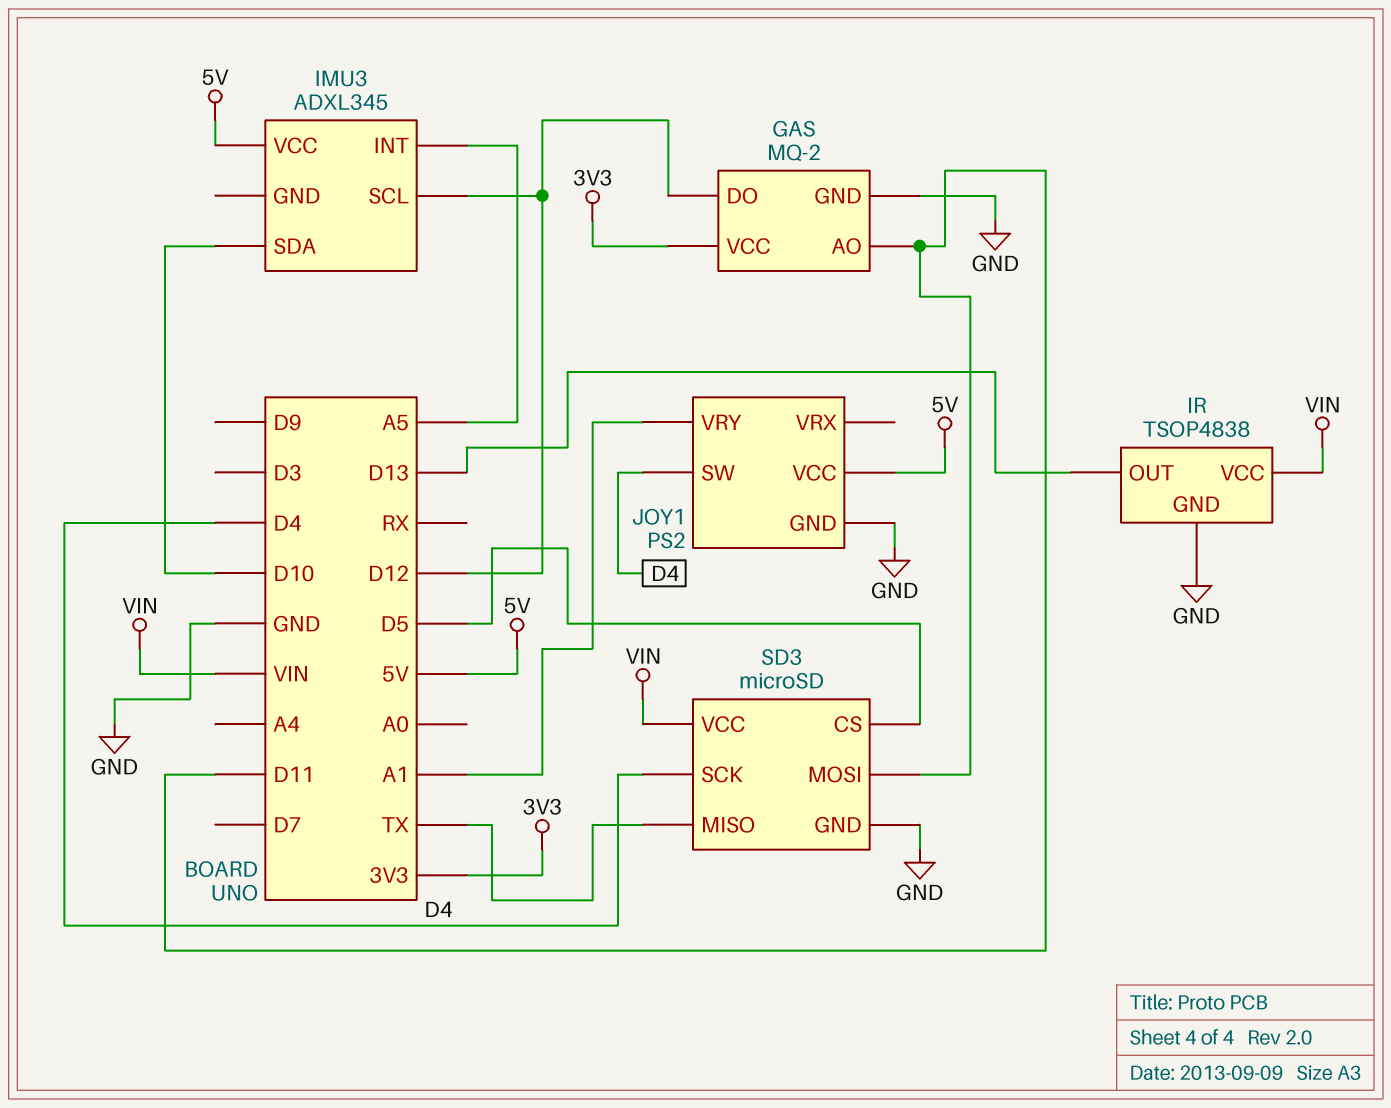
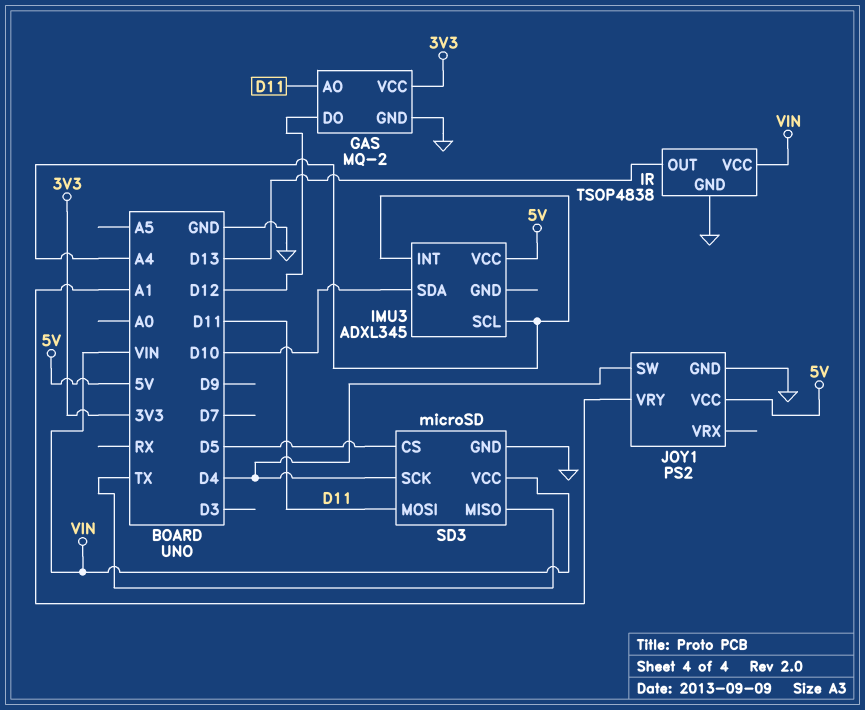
IMU3 pin INT: A5 -> A4
IMU3 pin SCL: D12 -> A4

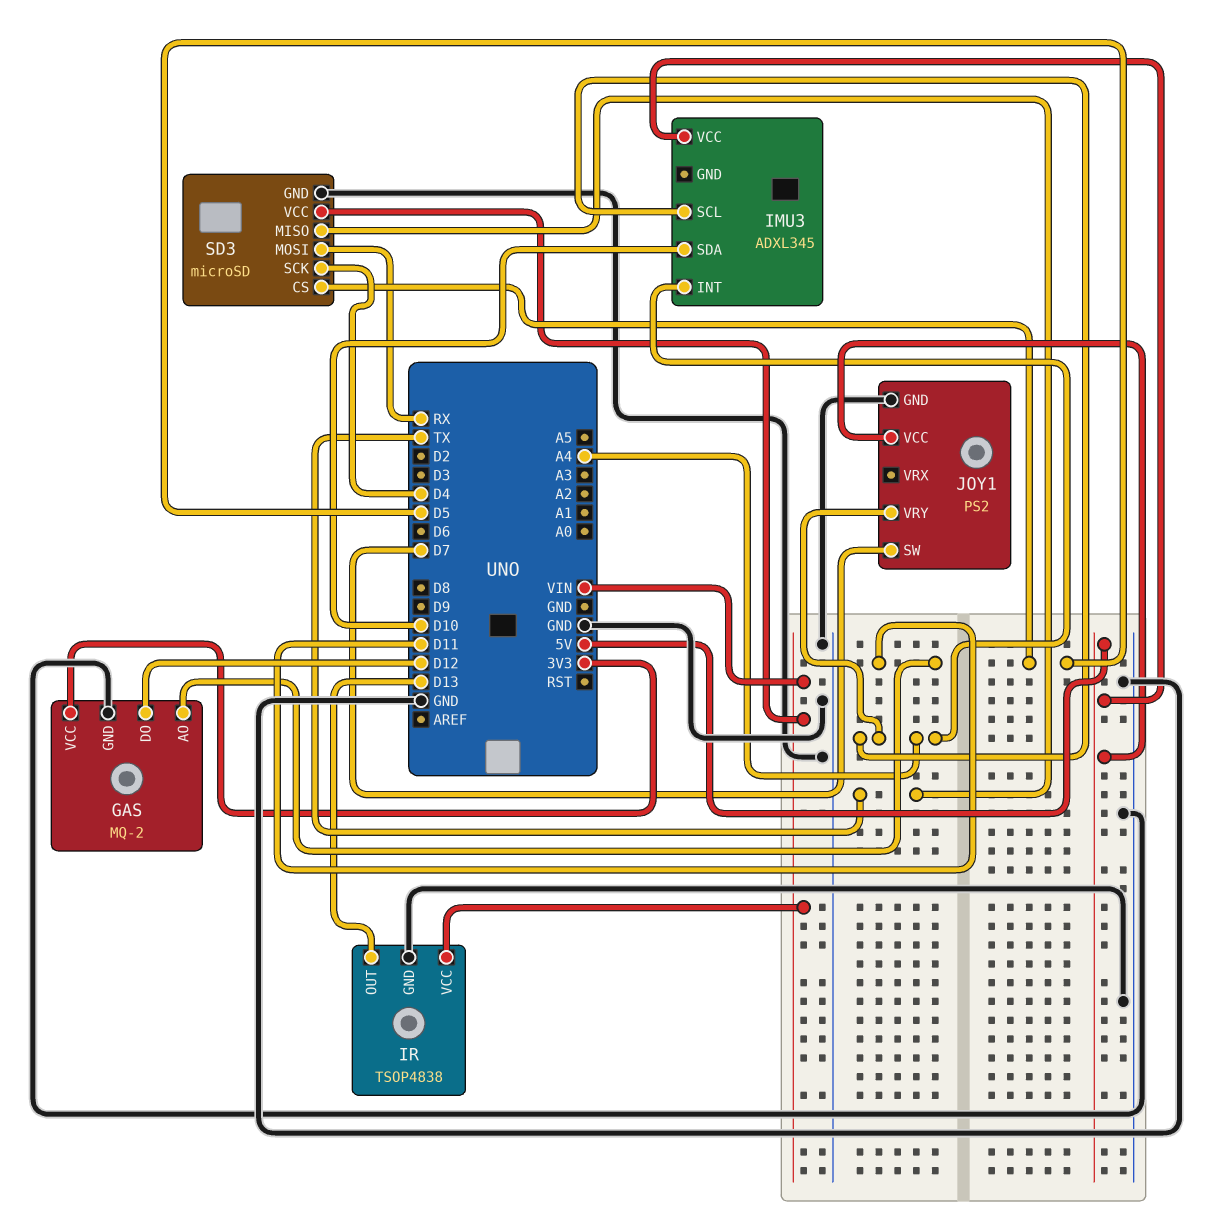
JOY1 pin SW: D4 -> D7
JOY1 pin VRY: A1 -> A4
SD3 pin MOSI: D11 -> RX

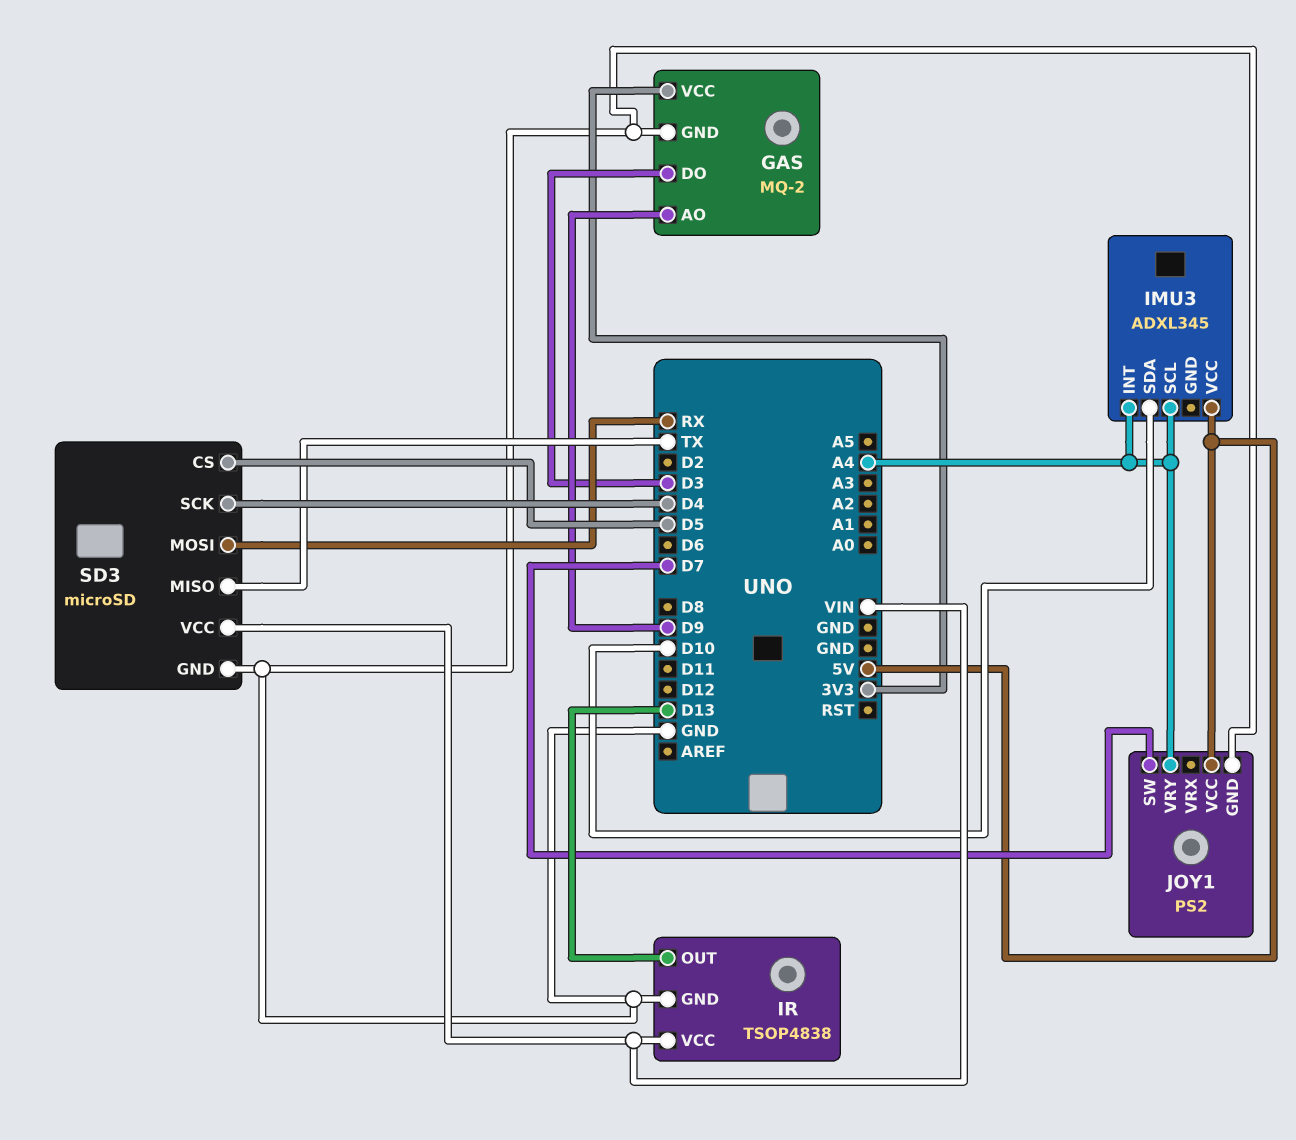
GAS pin AO: D11 -> D9
GAS pin DO: D12 -> D3

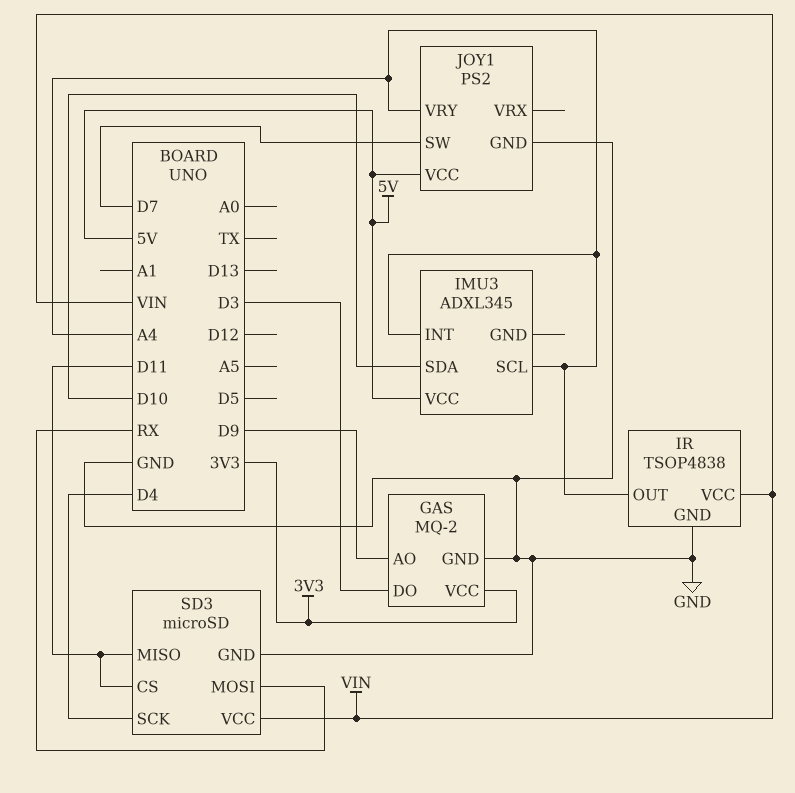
IR pin OUT: D13 -> A4
SD3 pin CS: D5 -> D11
SD3 pin MISO: TX -> D11

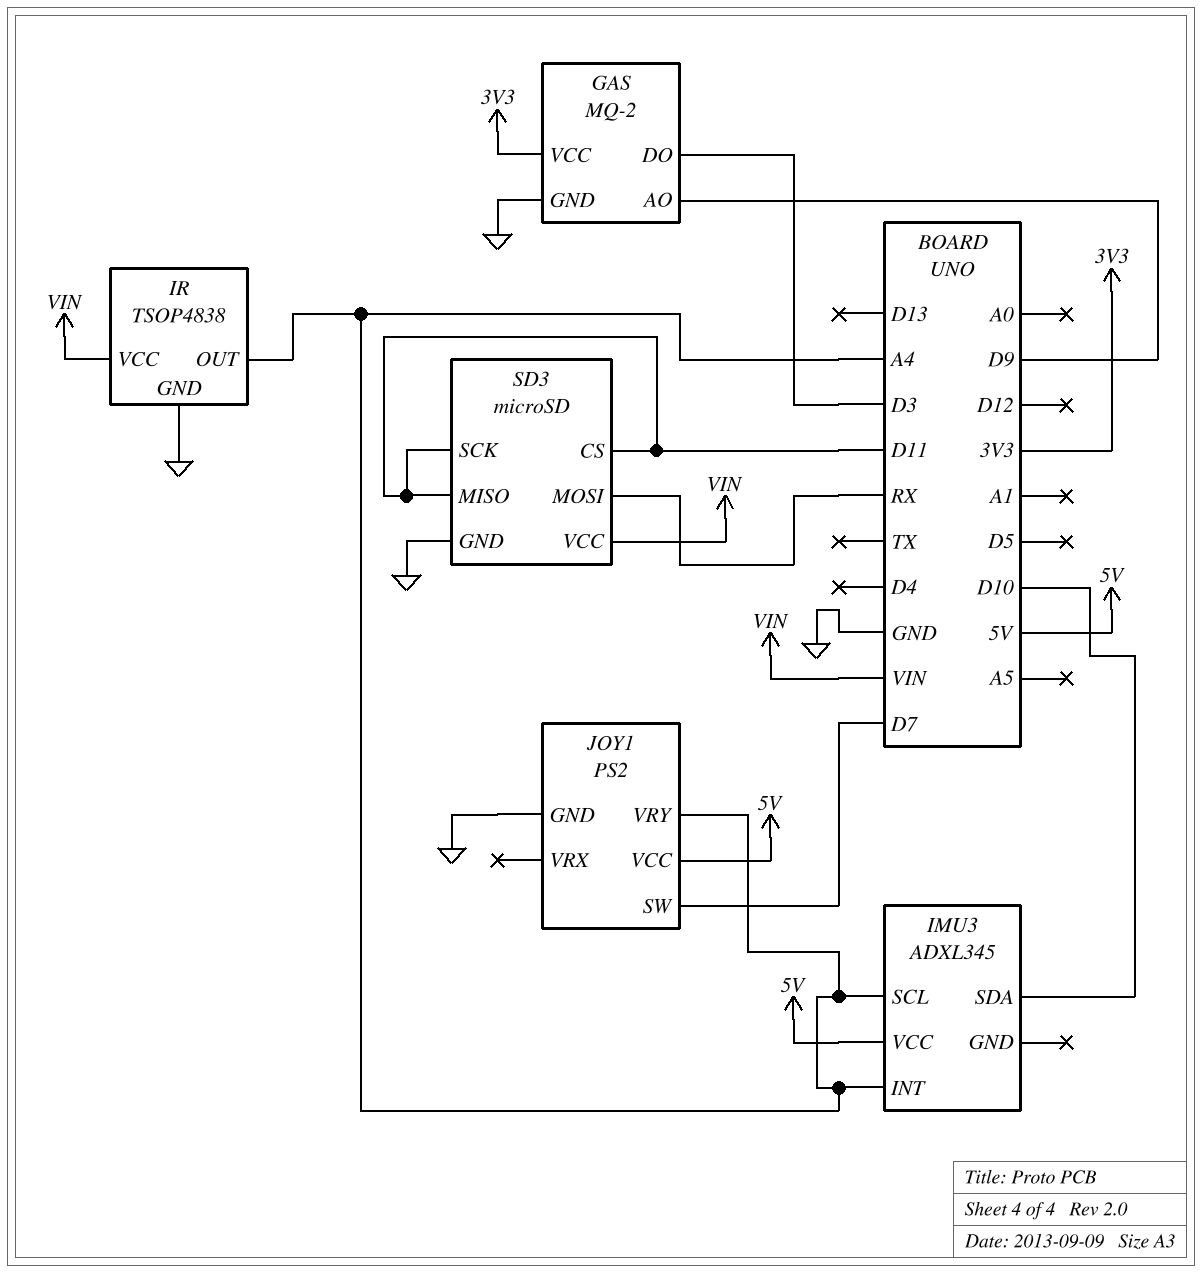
SD3 pin SCK: D4 -> D11

